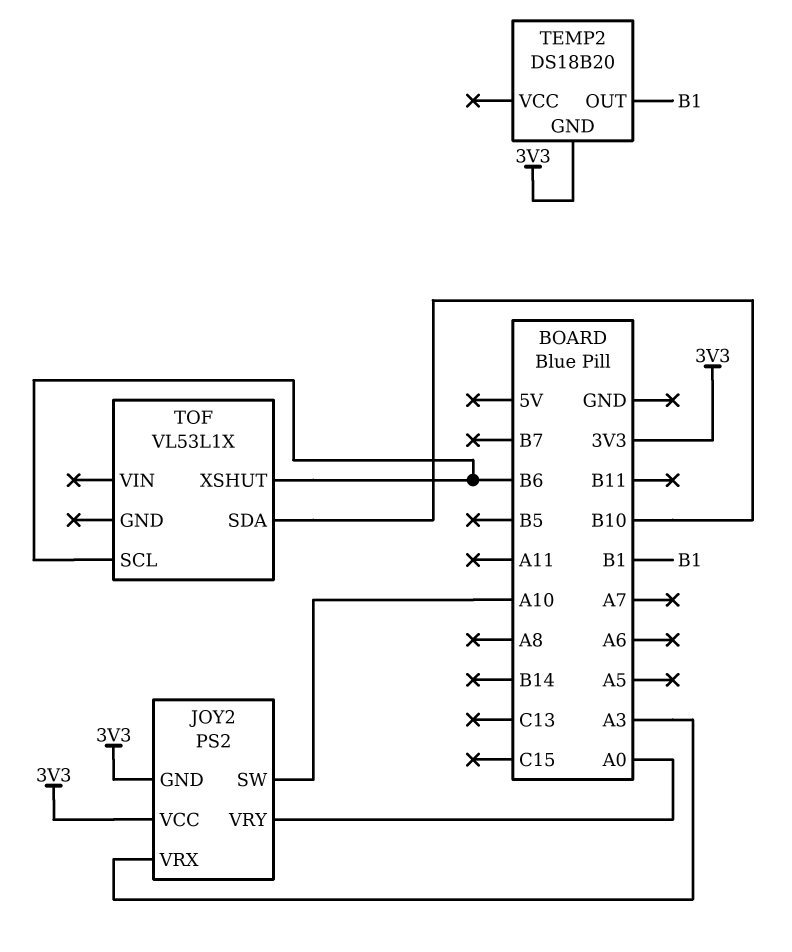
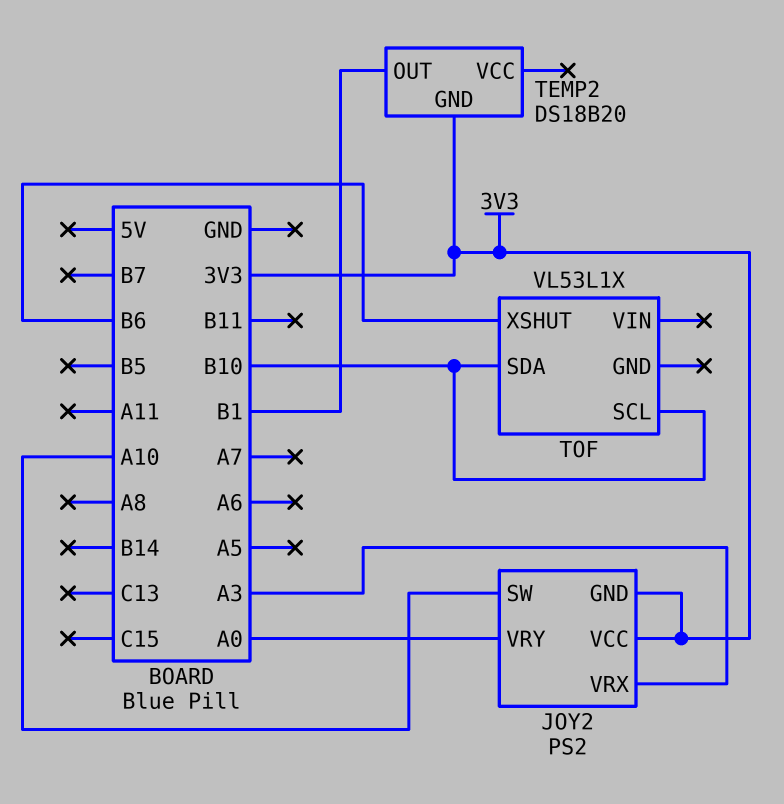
TOF pin SCL: B6 -> B10

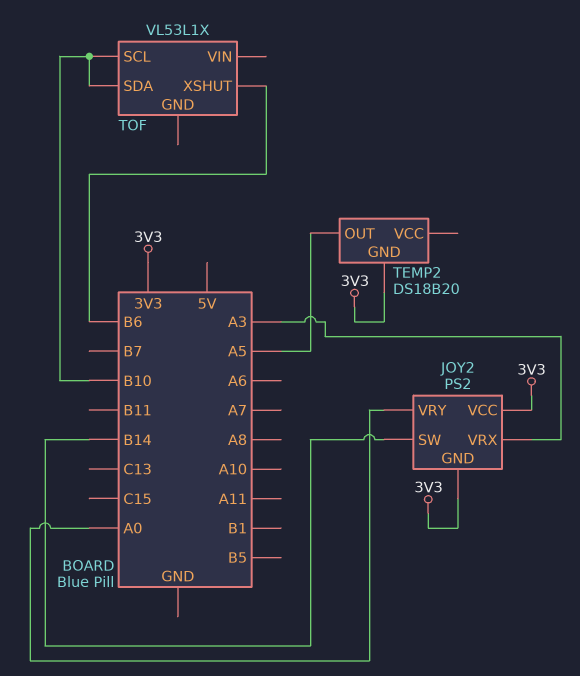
JOY2 pin SW: A10 -> B14
TEMP2 pin OUT: B1 -> A5

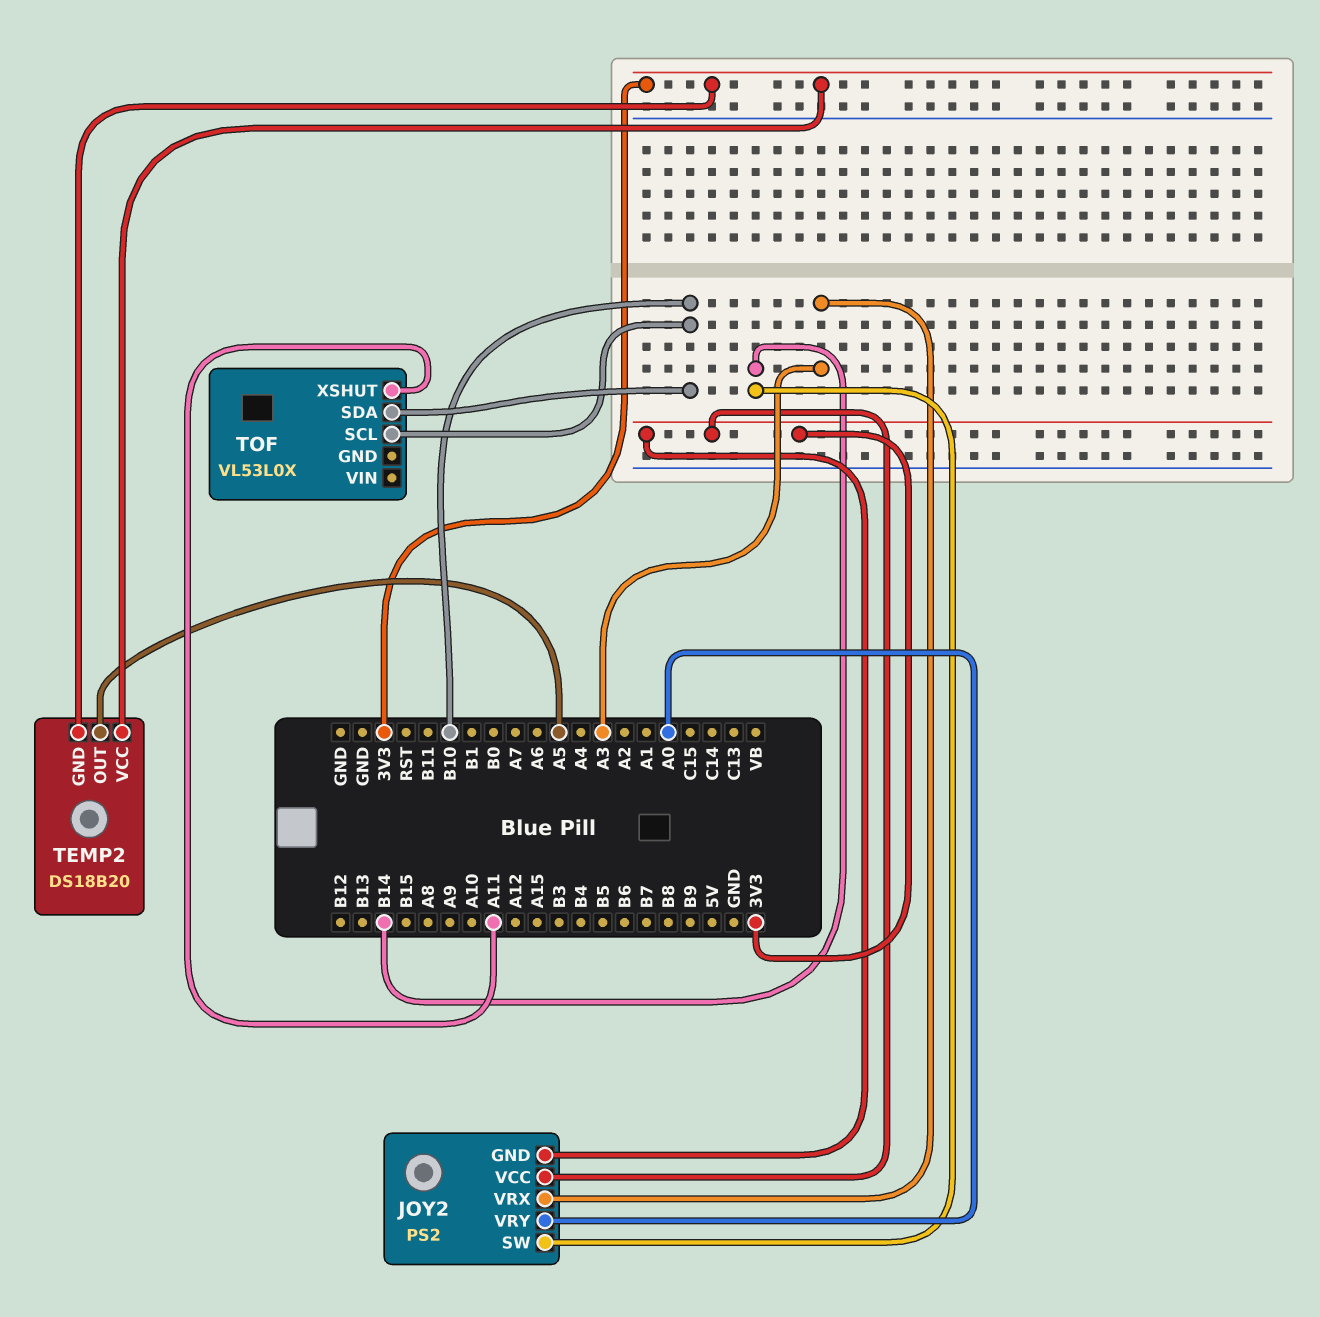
TEMP2 pin VCC: none -> 3V3
TOF: VL53L1X -> VL53L0X
TOF pin XSHUT: B6 -> A11

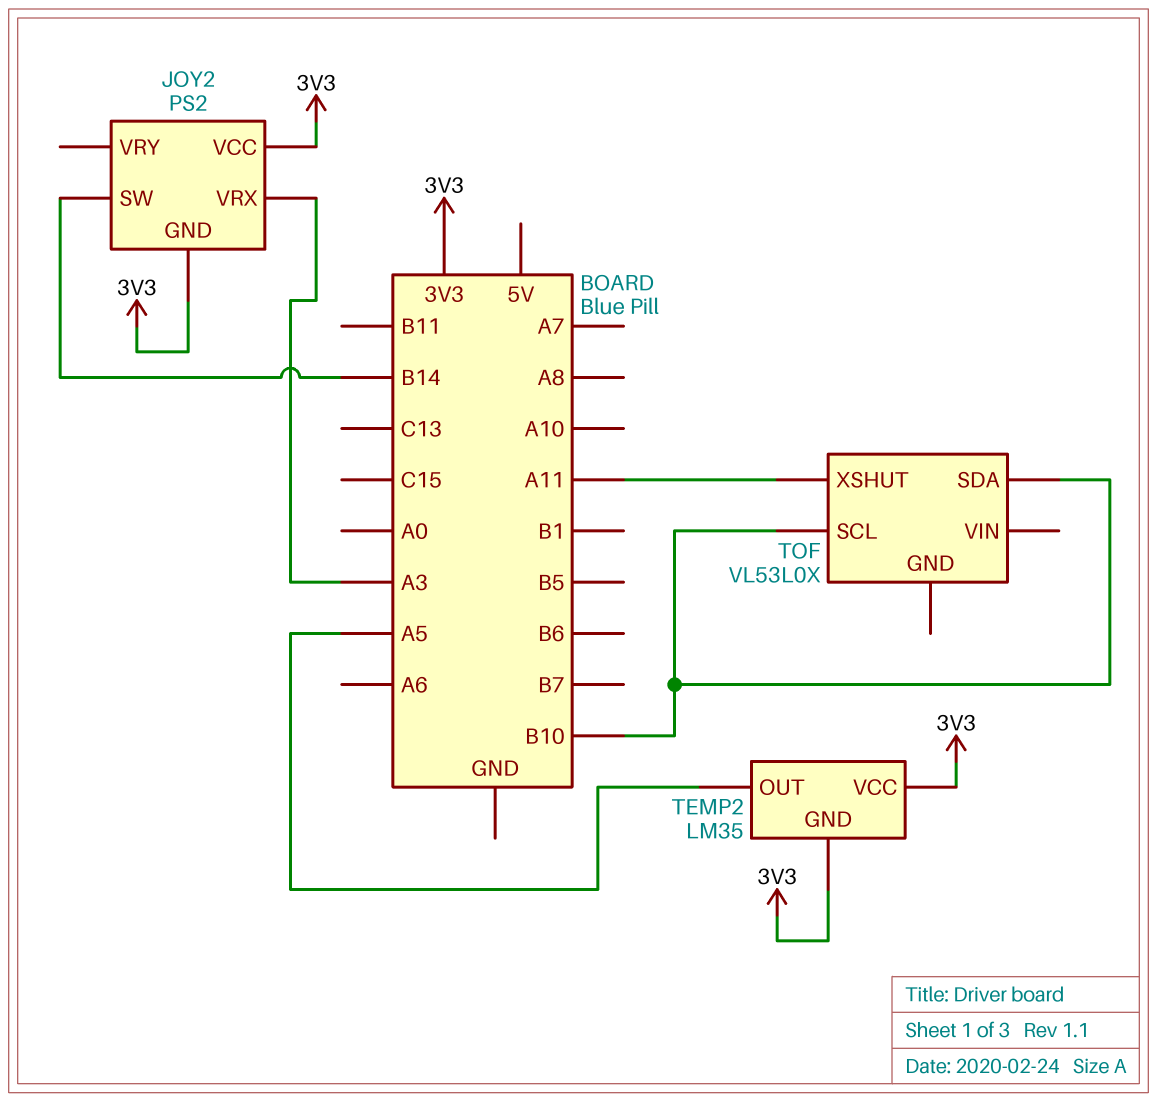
JOY2 pin VRY: A0 -> none
TEMP2: DS18B20 -> LM35

